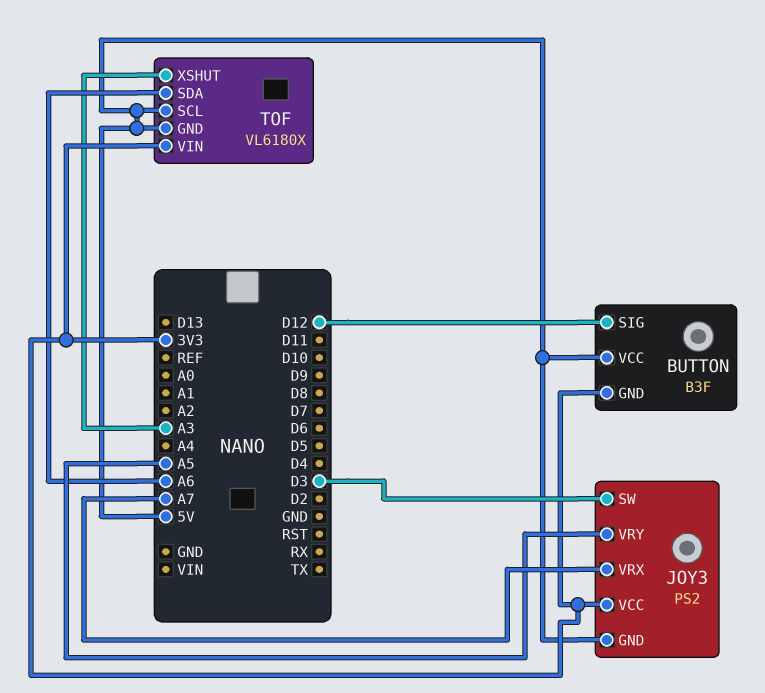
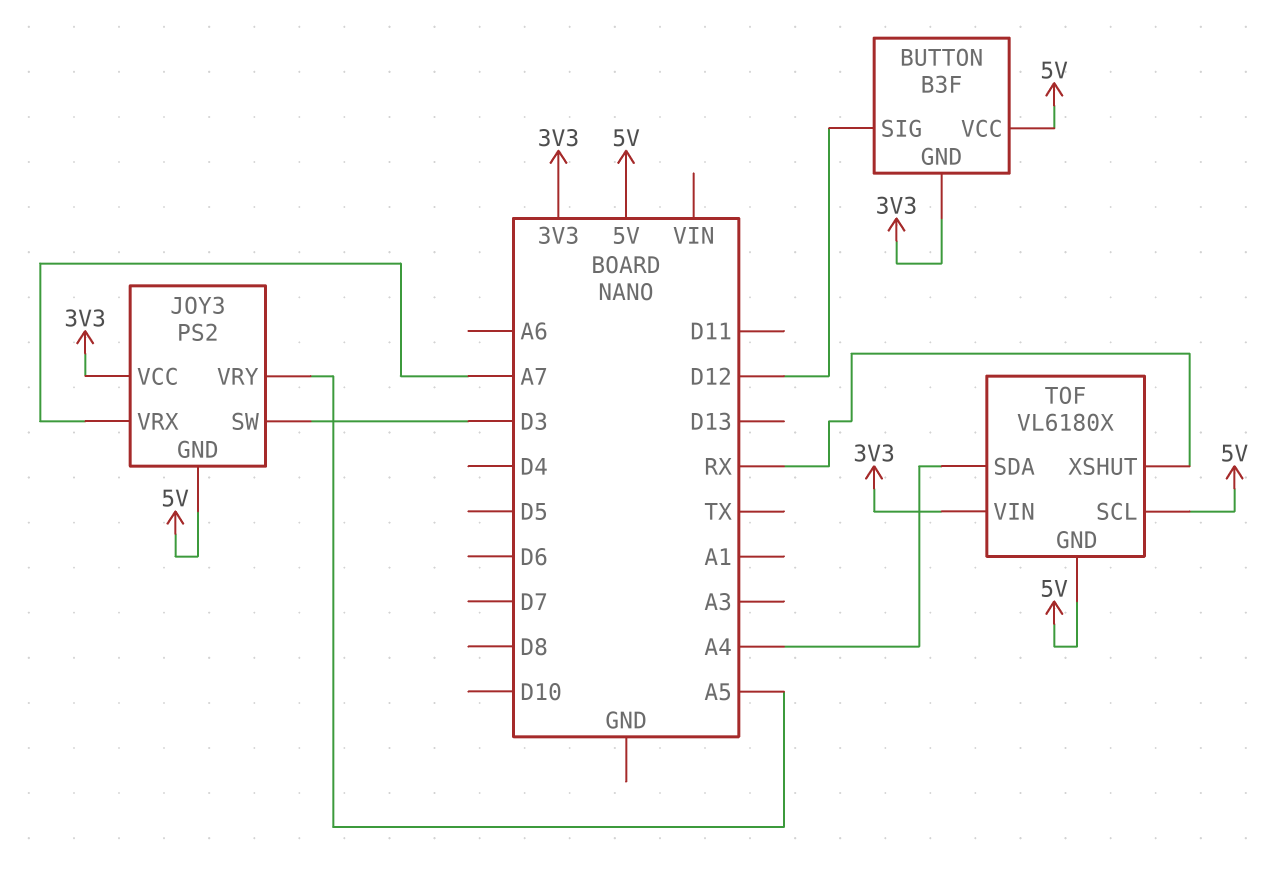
TOF pin SDA: A6 -> A4
TOF pin XSHUT: A3 -> RX

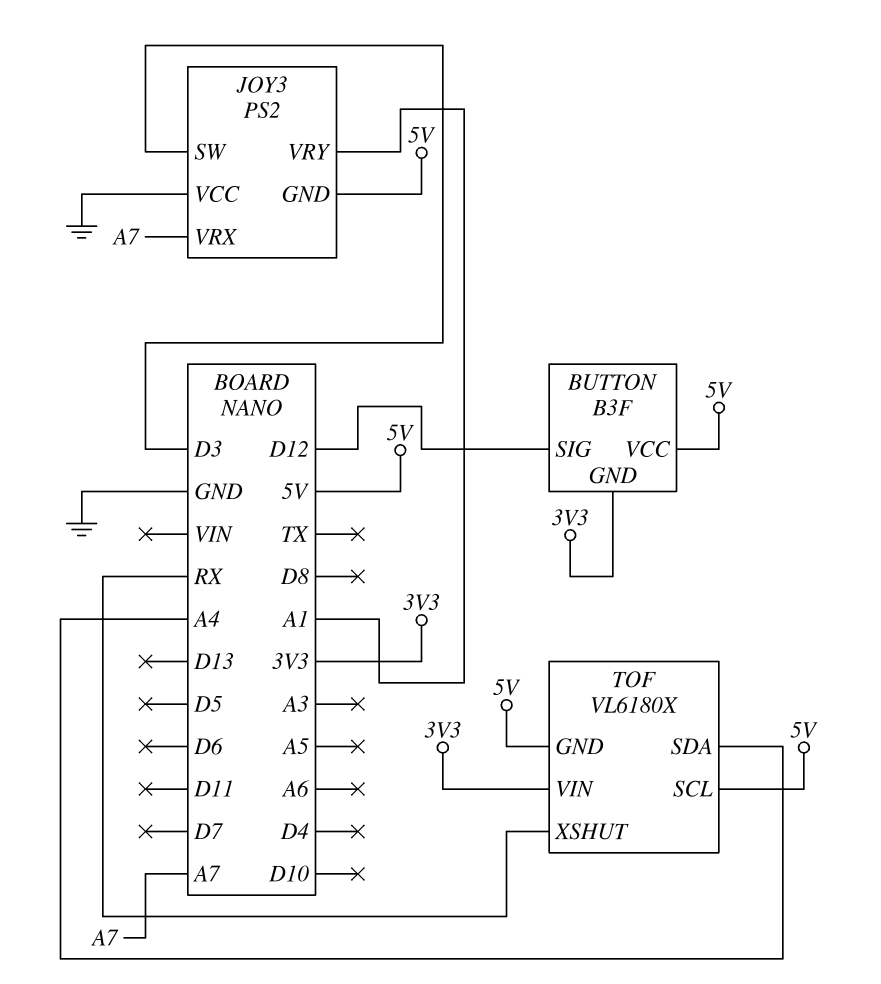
JOY3 pin VCC: 3V3 -> GND
JOY3 pin VRY: A5 -> A1

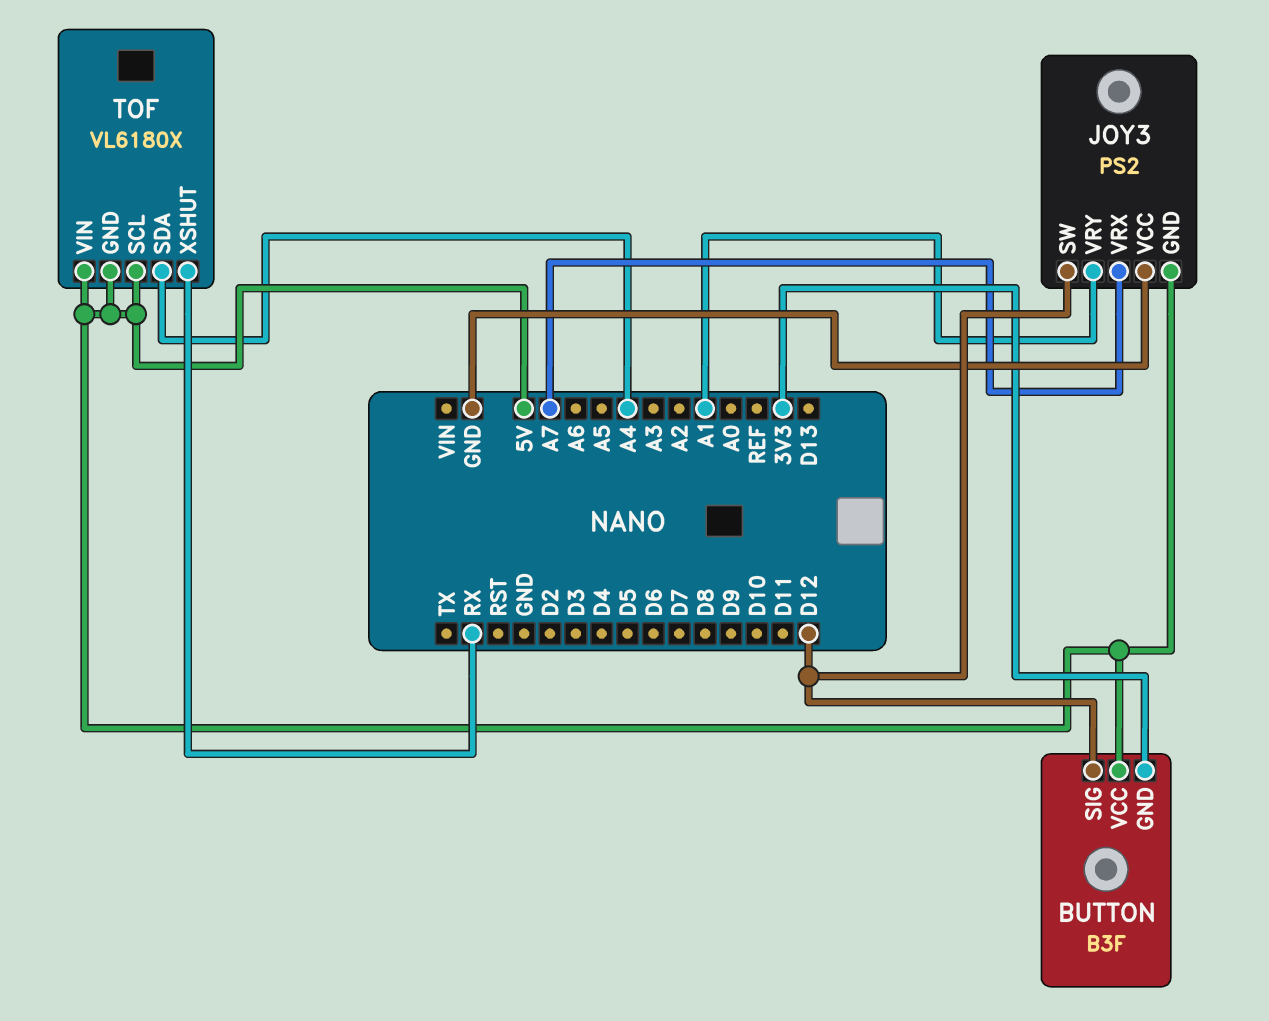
JOY3 pin SW: D3 -> D12
TOF pin VIN: 3V3 -> 5V

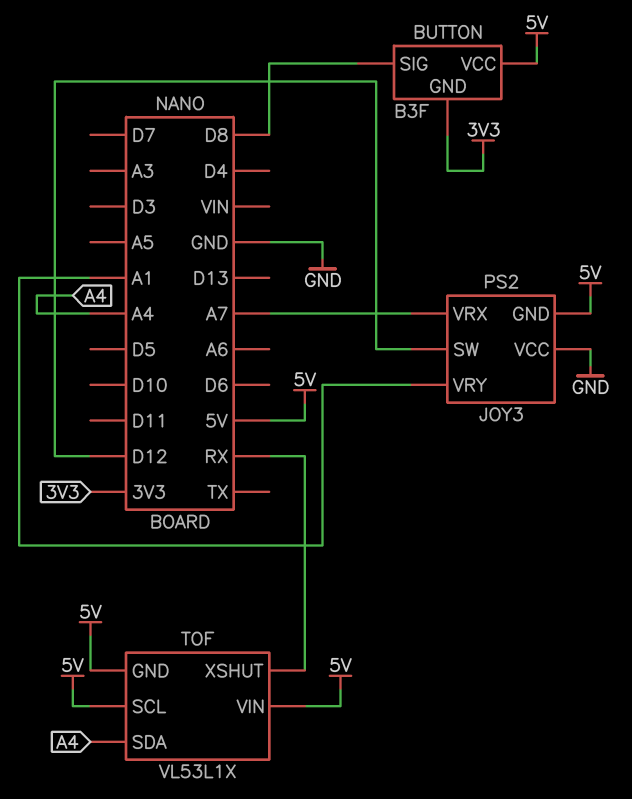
BUTTON pin SIG: D12 -> D8
TOF: VL6180X -> VL53L1X

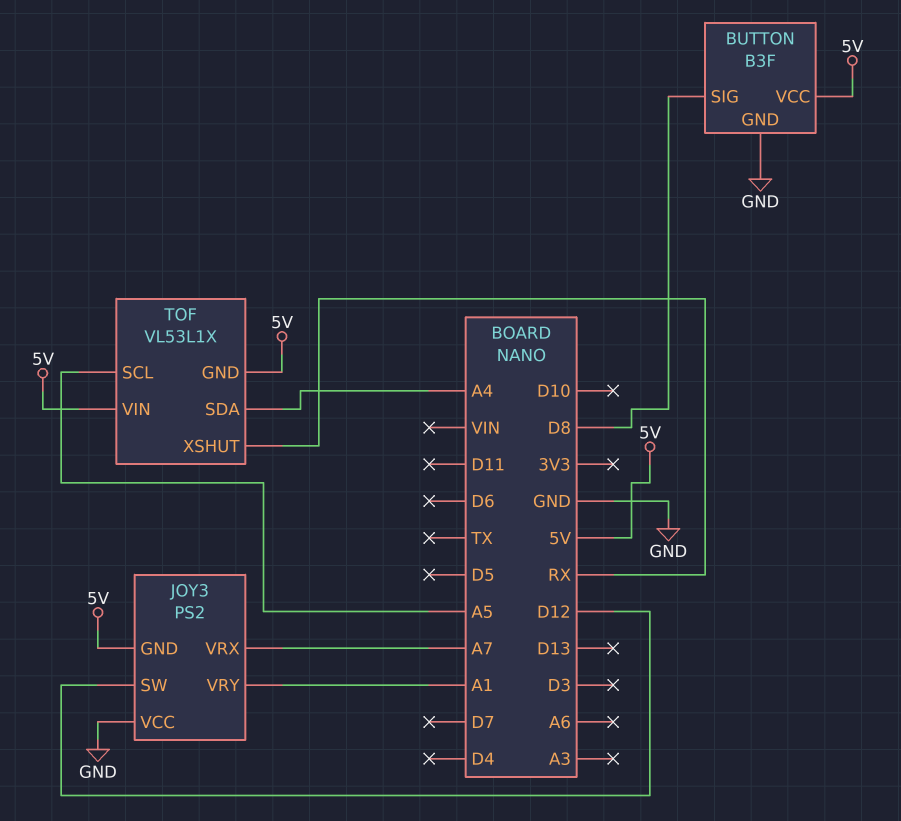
BUTTON pin GND: 3V3 -> GND
TOF pin SCL: 5V -> A5

